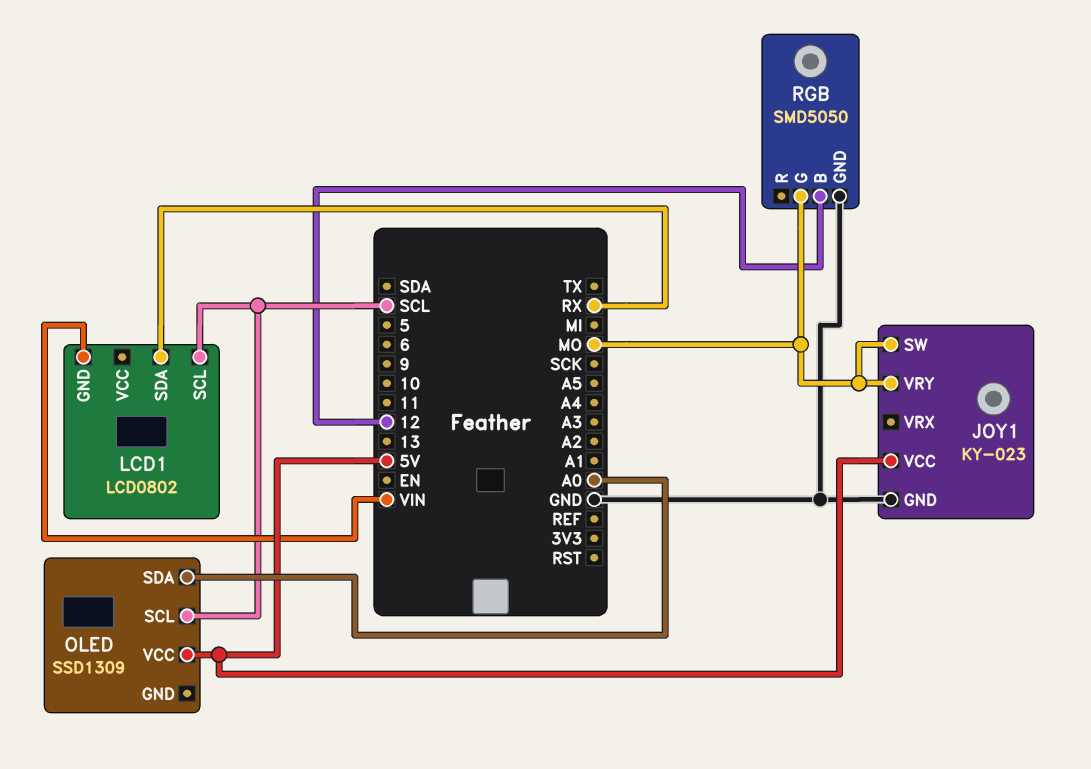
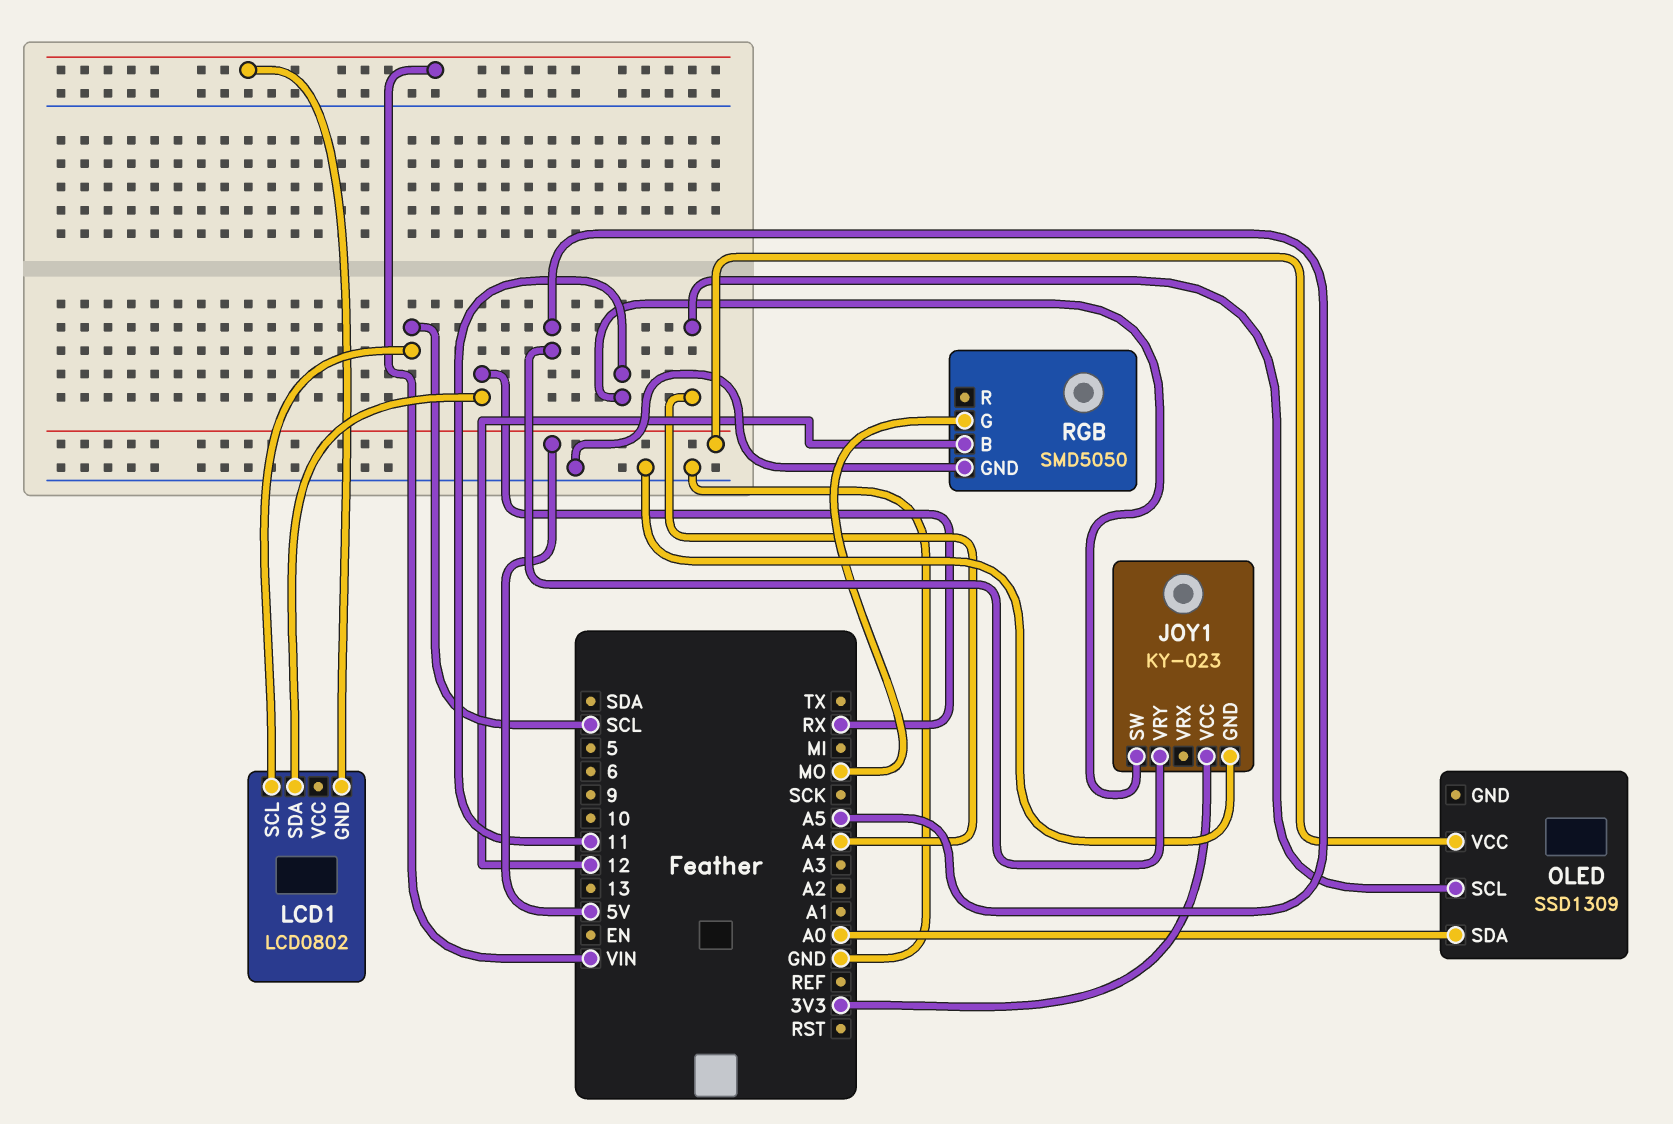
JOY1 pin SW: MO -> 11
JOY1 pin VCC: 5V -> 3V3
JOY1 pin VRY: MO -> A5
OLED pin SCL: SCL -> A4

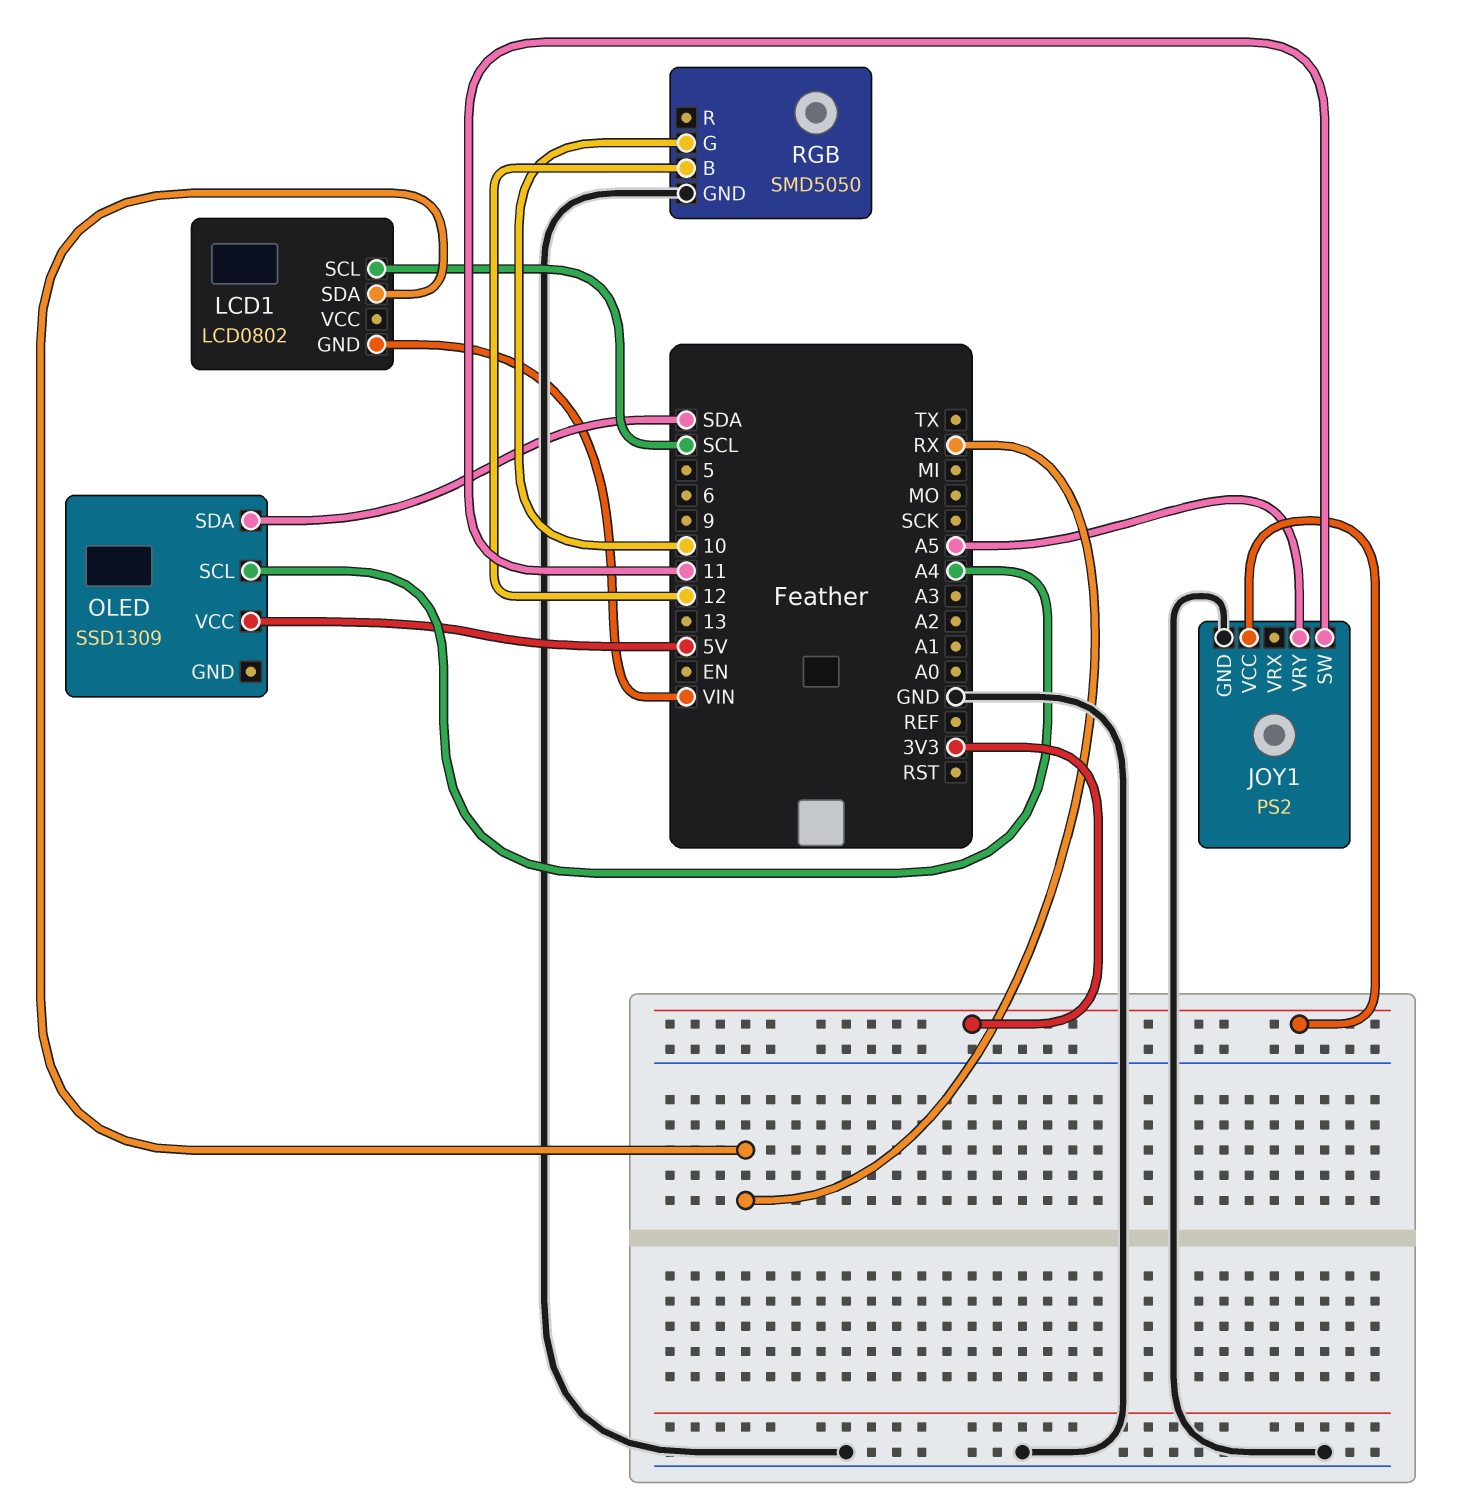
JOY1: KY-023 -> PS2
OLED pin SDA: A0 -> SDA
RGB pin G: MO -> 10

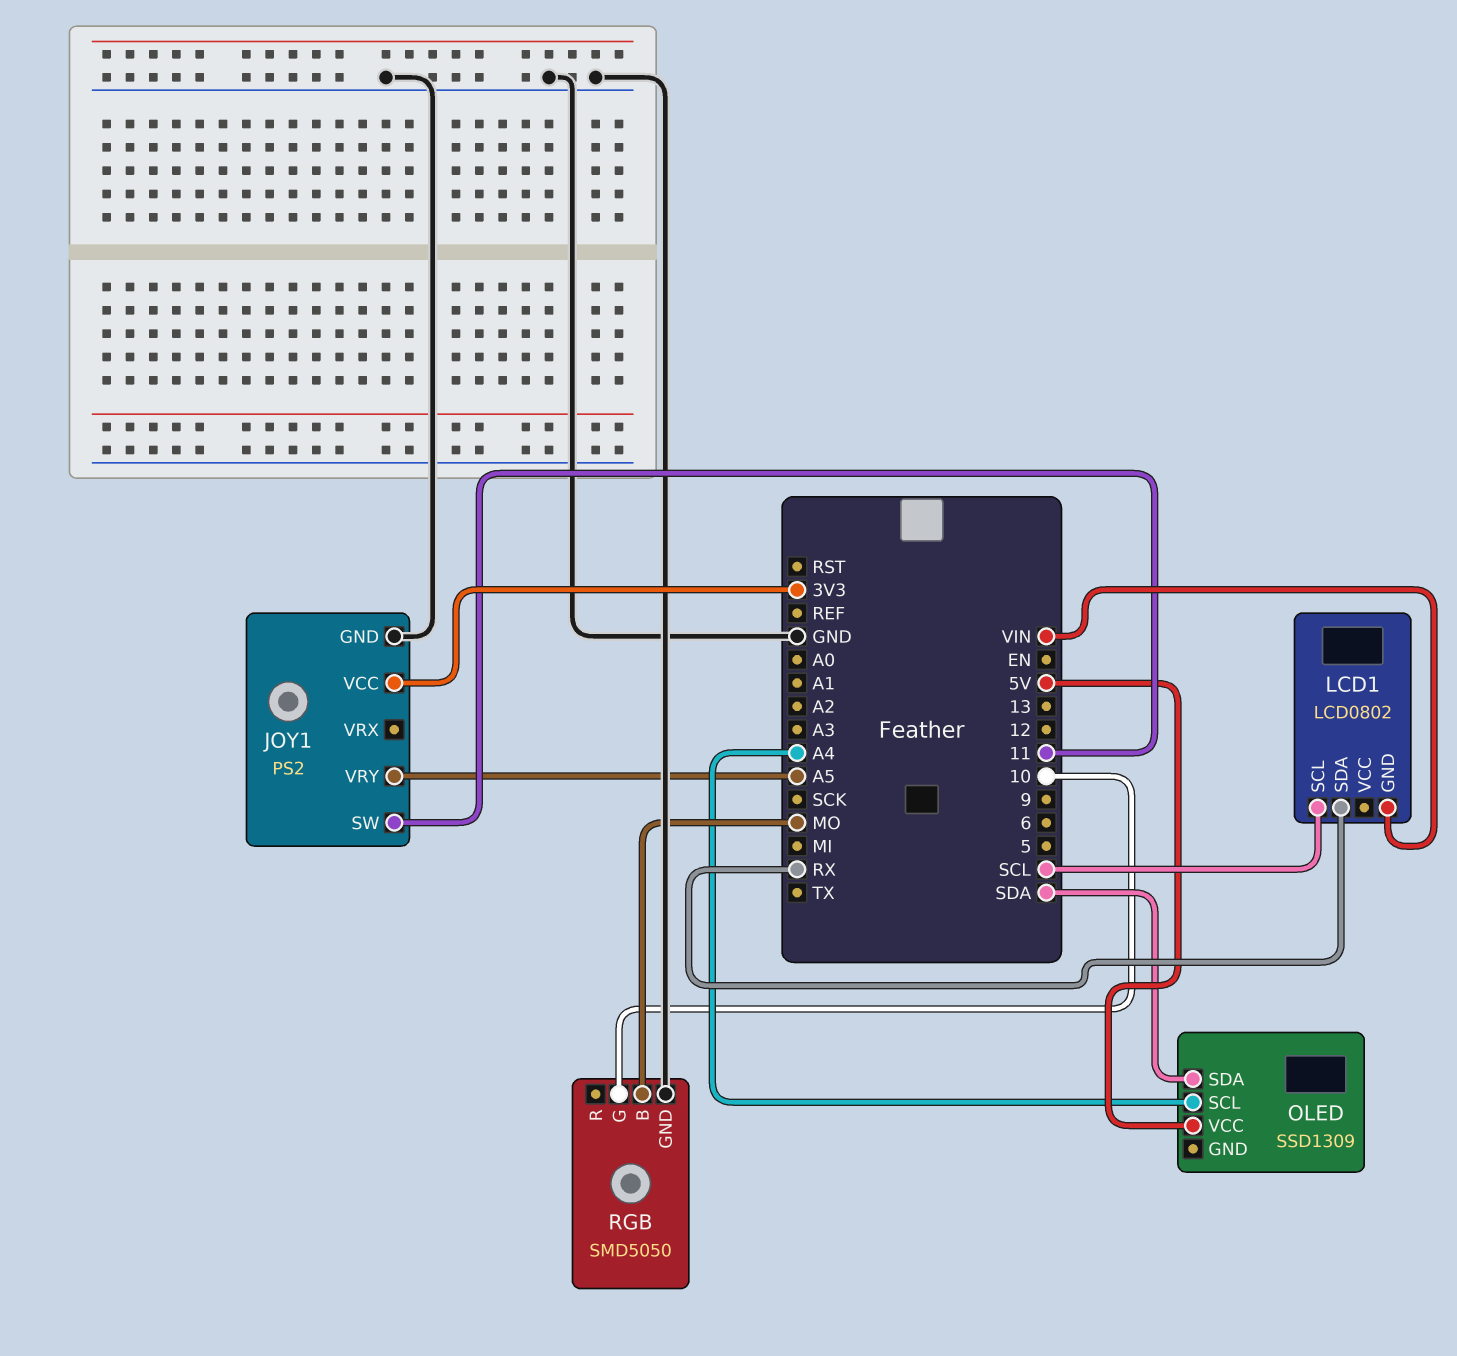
RGB pin B: 12 -> MO

